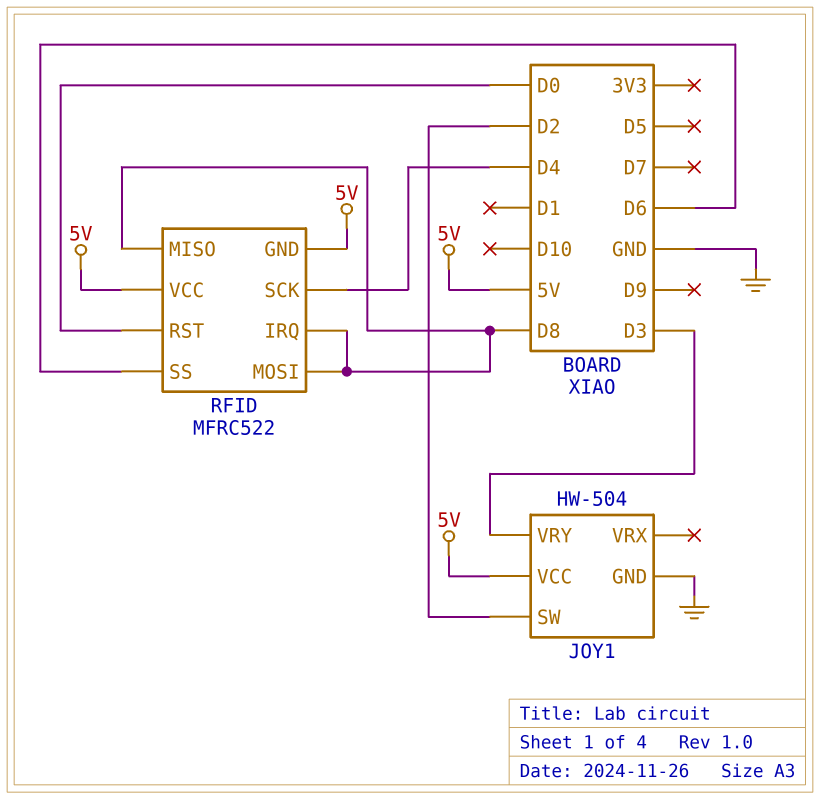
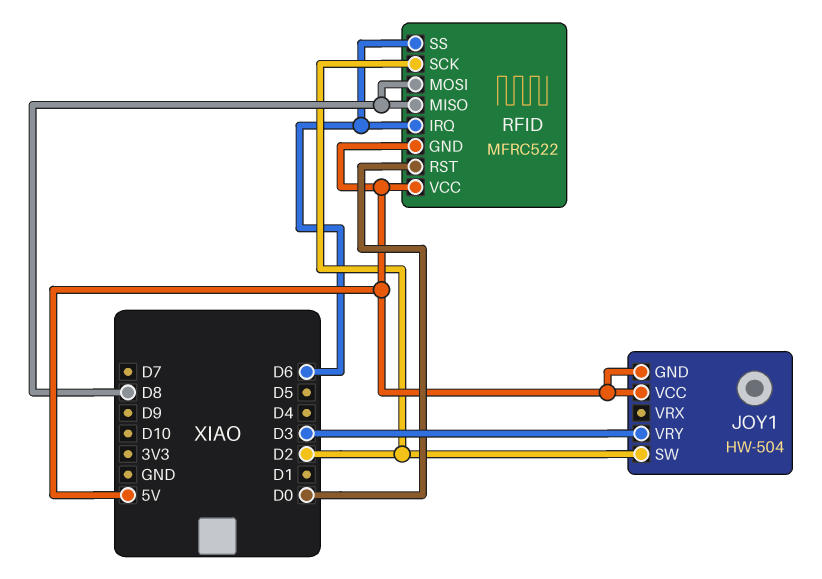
JOY1 pin GND: GND -> 5V
RFID pin IRQ: D8 -> D6
RFID pin SCK: D4 -> D2

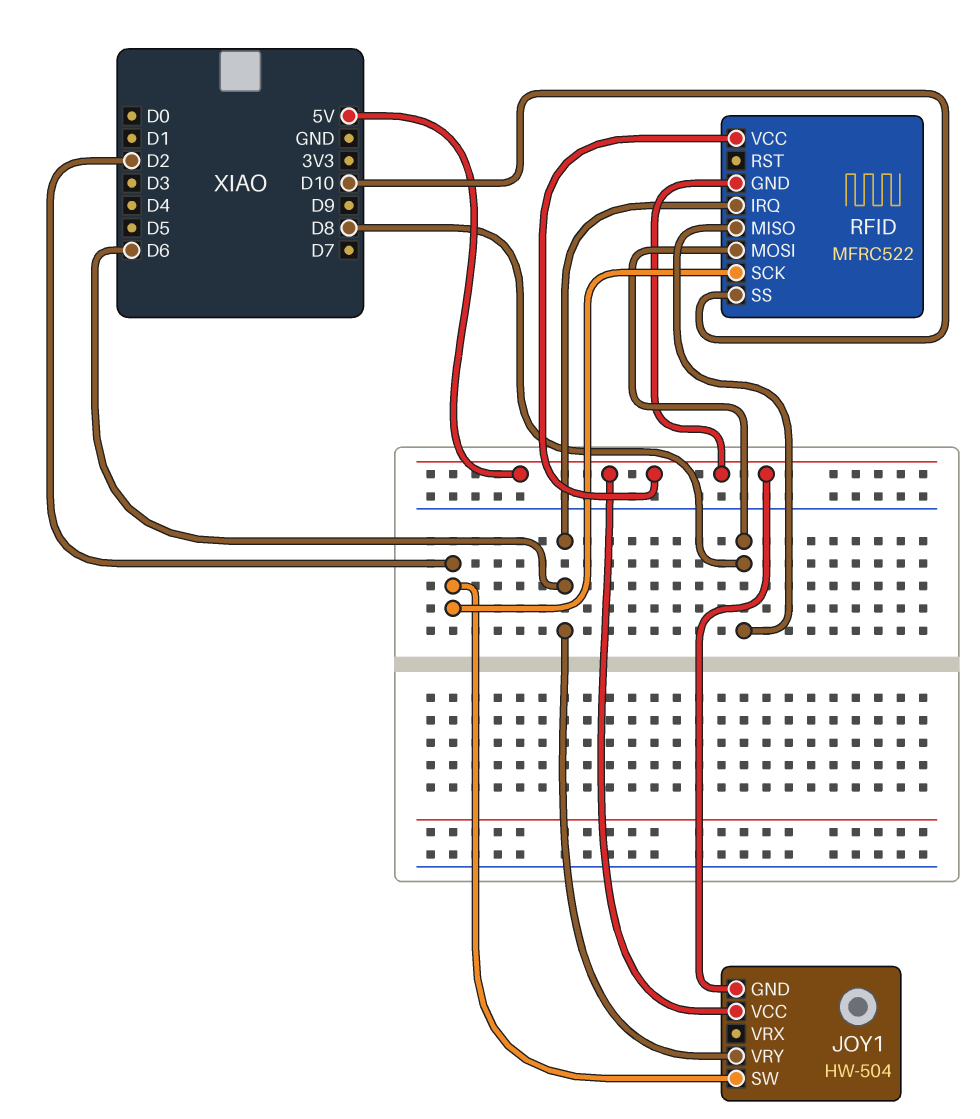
JOY1 pin VRY: D3 -> D6
RFID pin RST: D0 -> none
RFID pin SS: D6 -> D10

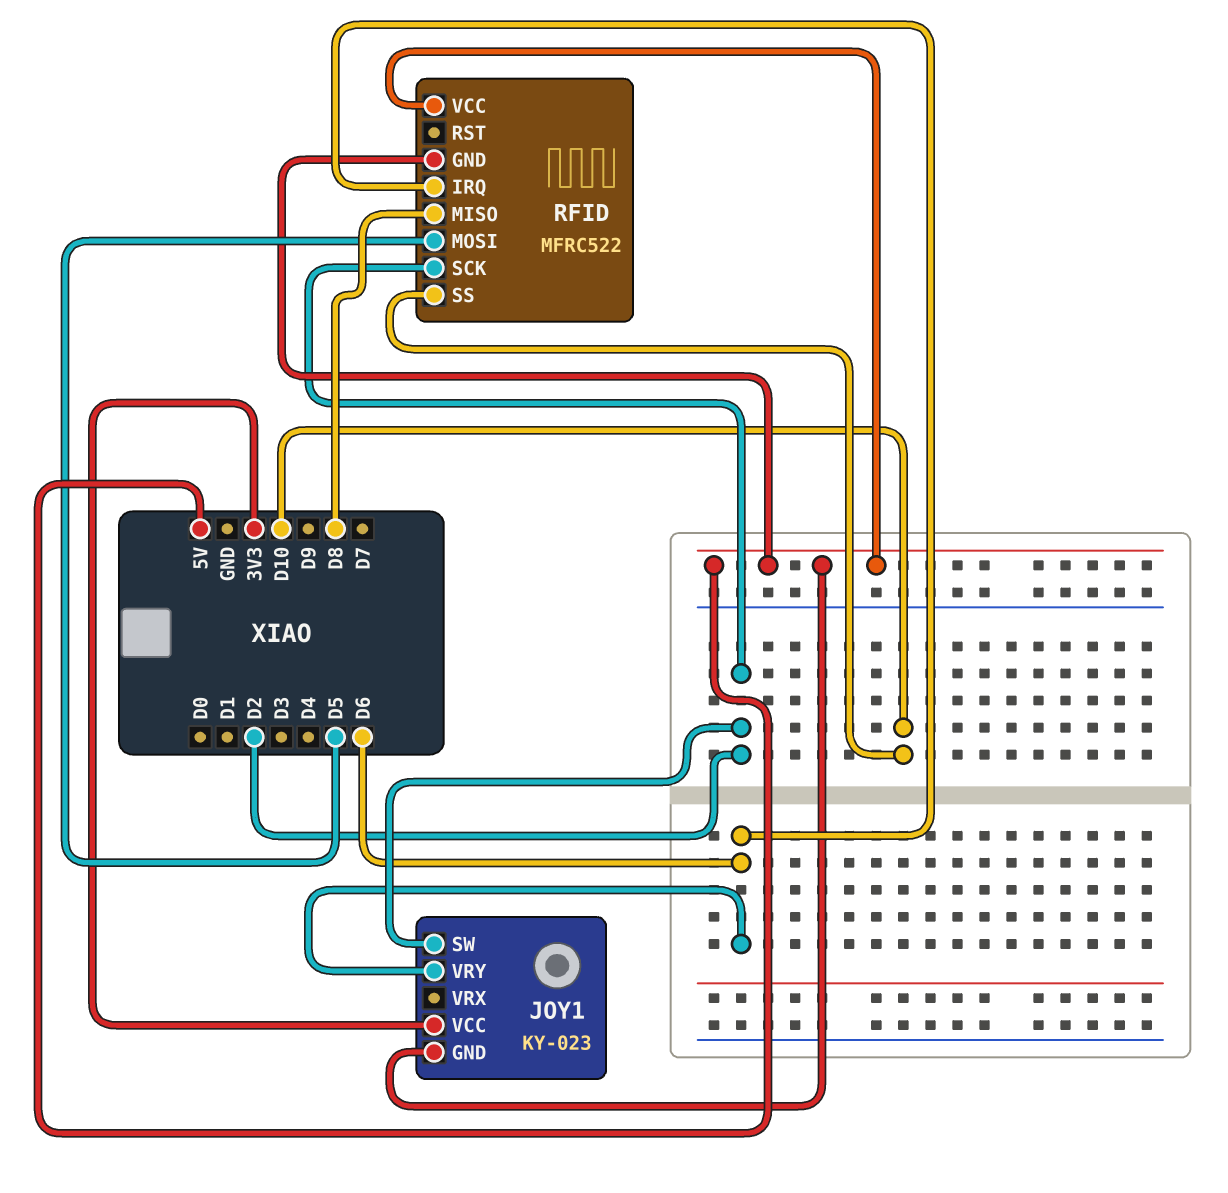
JOY1: HW-504 -> KY-023
JOY1 pin VCC: 5V -> 3V3
RFID pin MOSI: D8 -> D5

